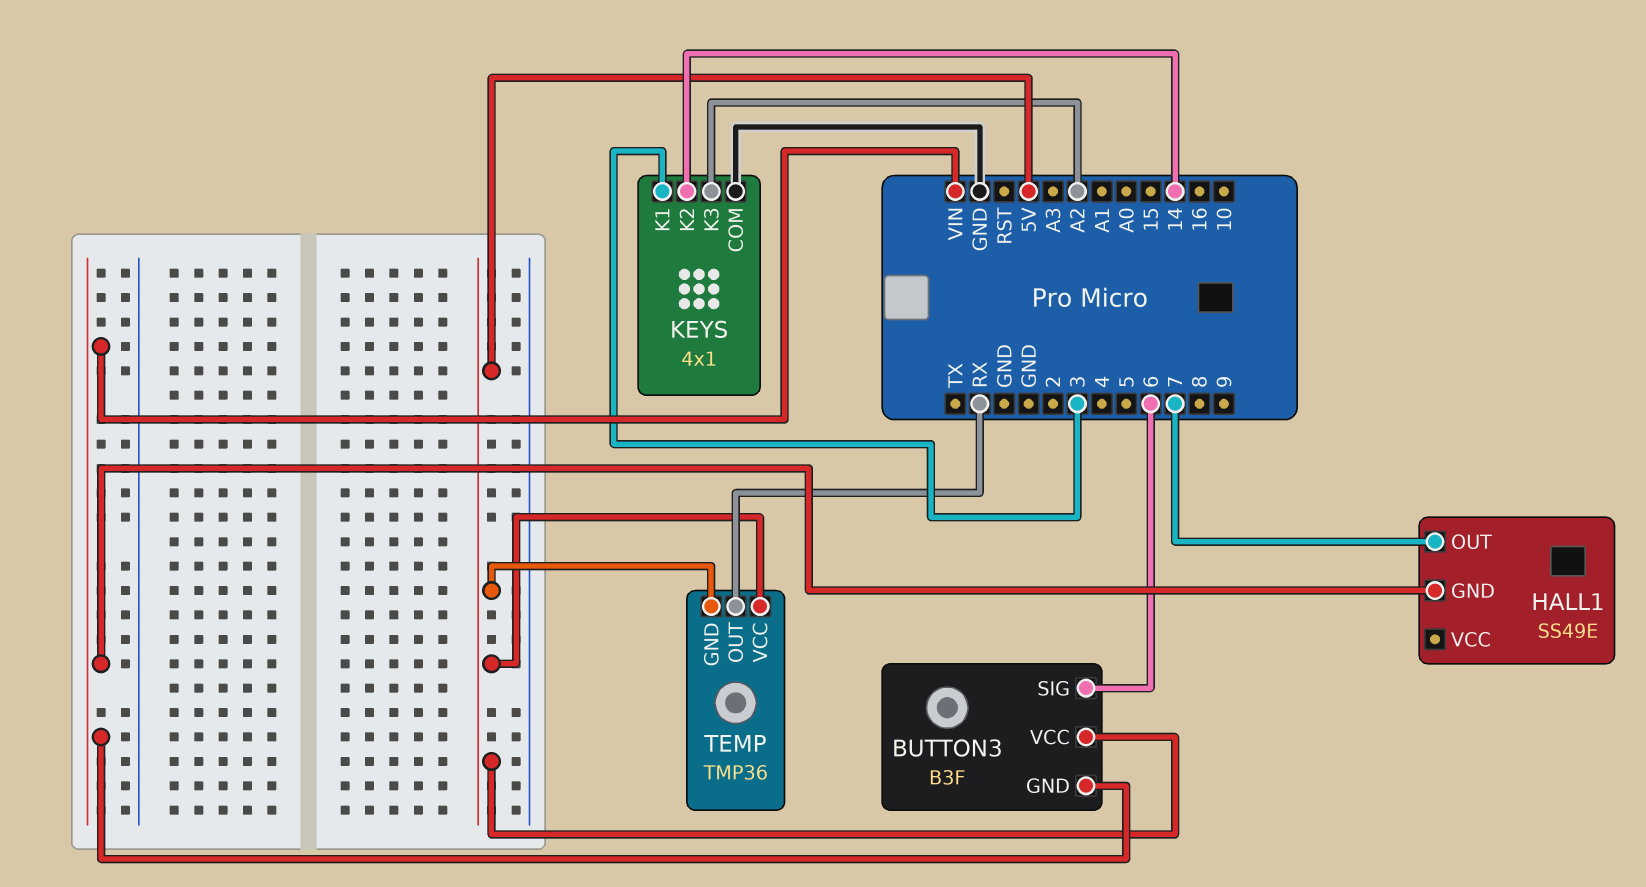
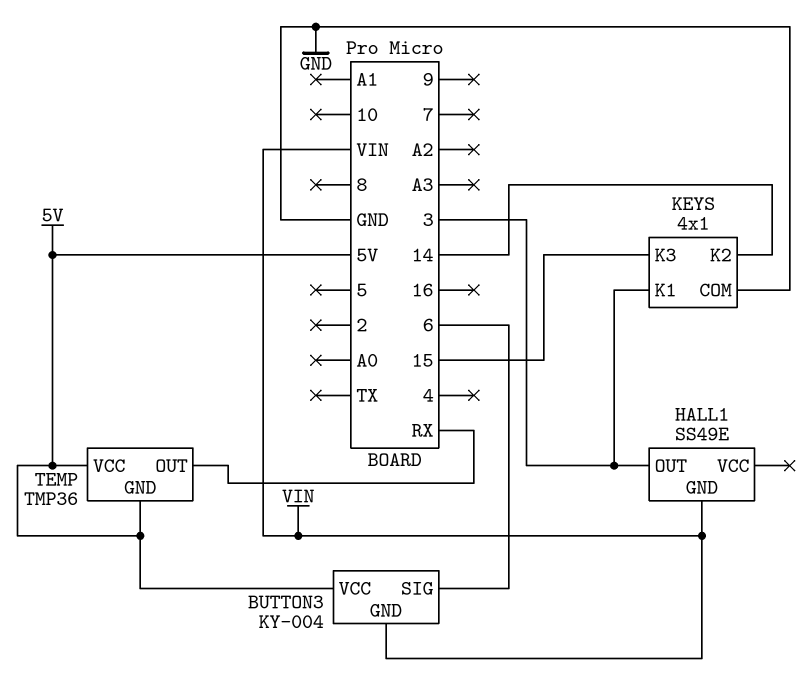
BUTTON3: B3F -> KY-004
HALL1 pin OUT: 7 -> 3
KEYS pin K3: A2 -> 15

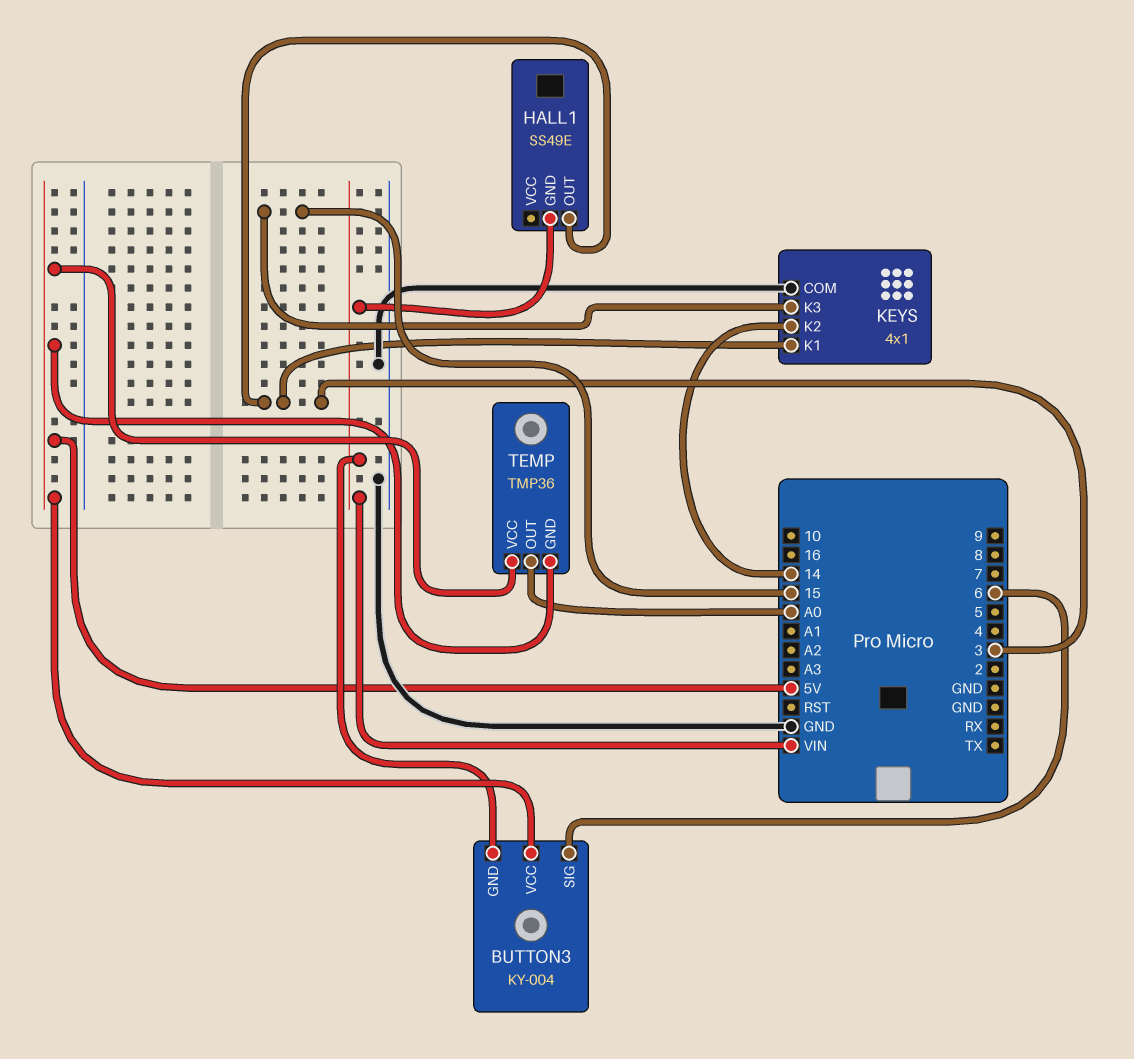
TEMP pin OUT: RX -> A0

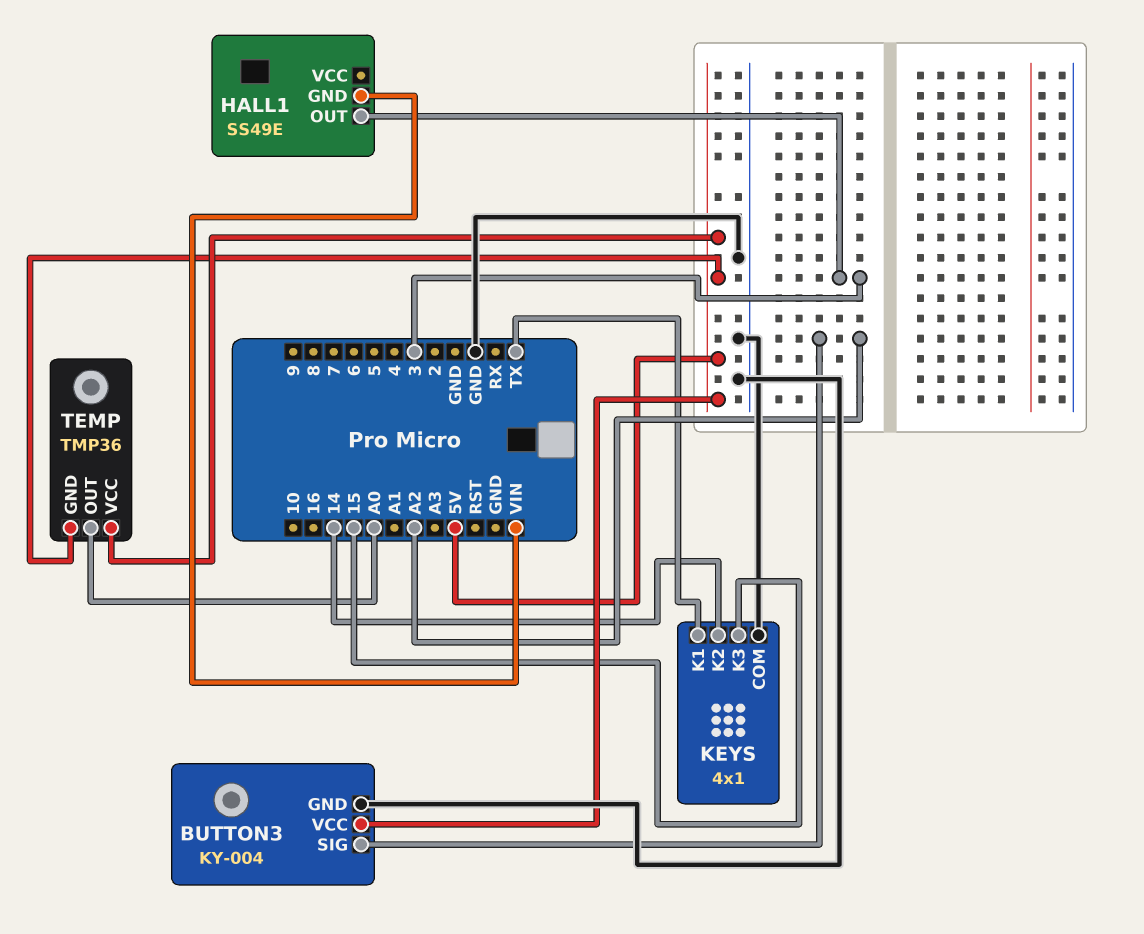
BUTTON3 pin GND: VIN -> GND
BUTTON3 pin SIG: 6 -> A2
KEYS pin K1: 3 -> TX

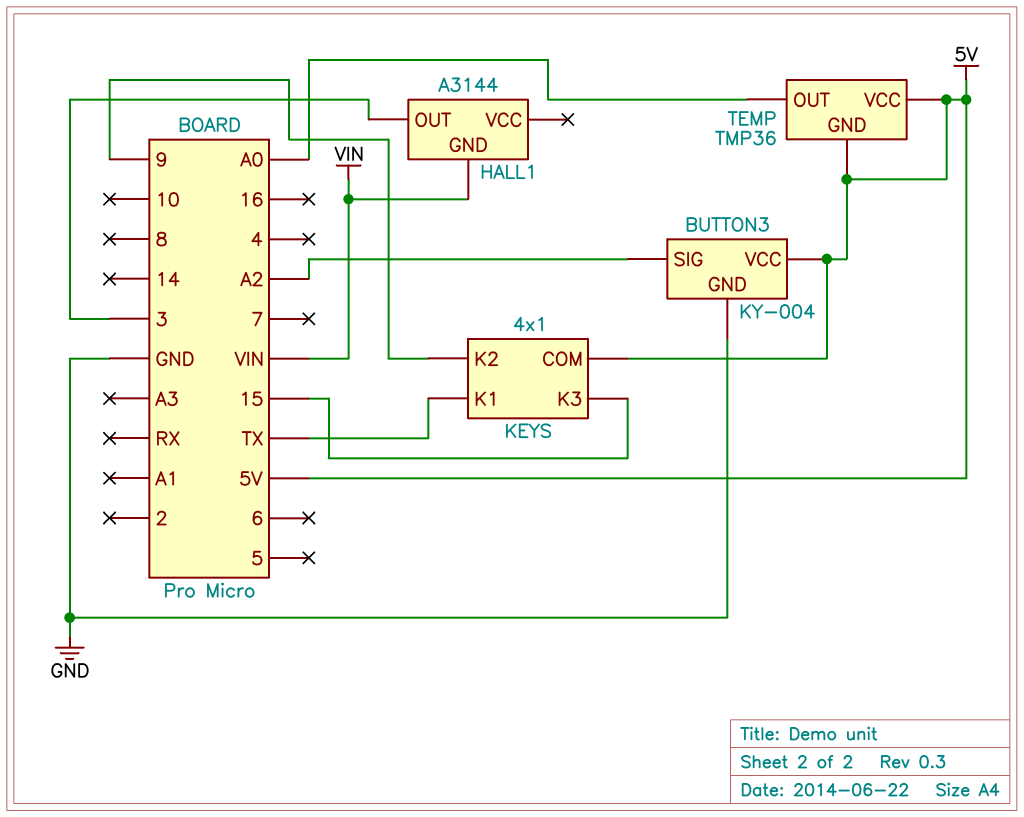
HALL1: SS49E -> A3144
KEYS pin COM: GND -> 5V
KEYS pin K2: 14 -> 9

